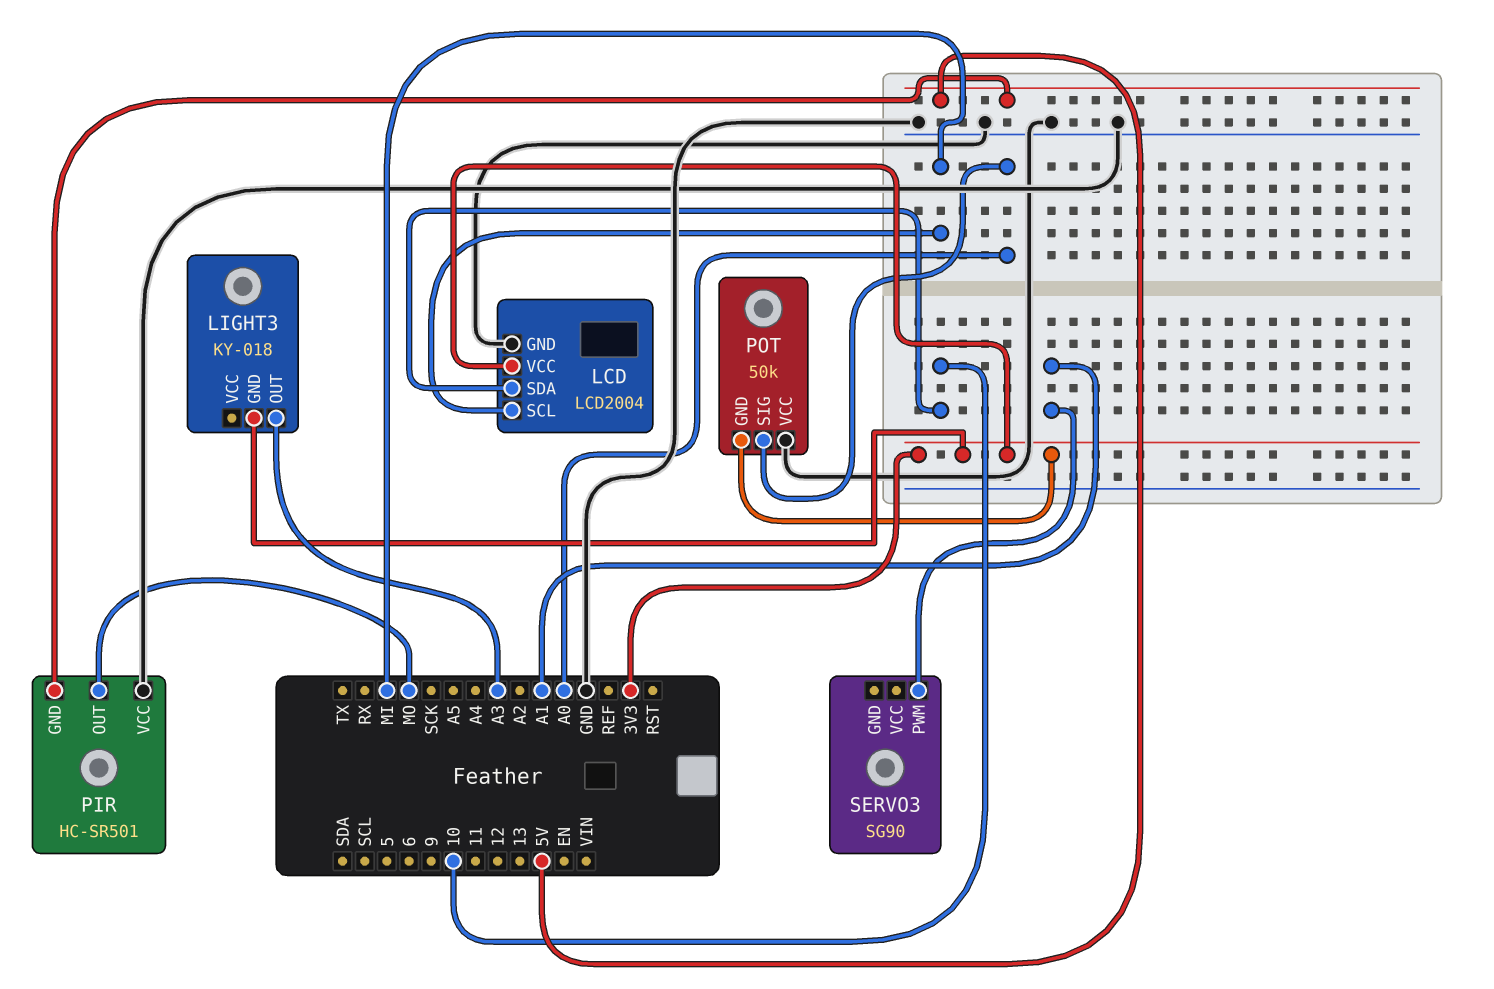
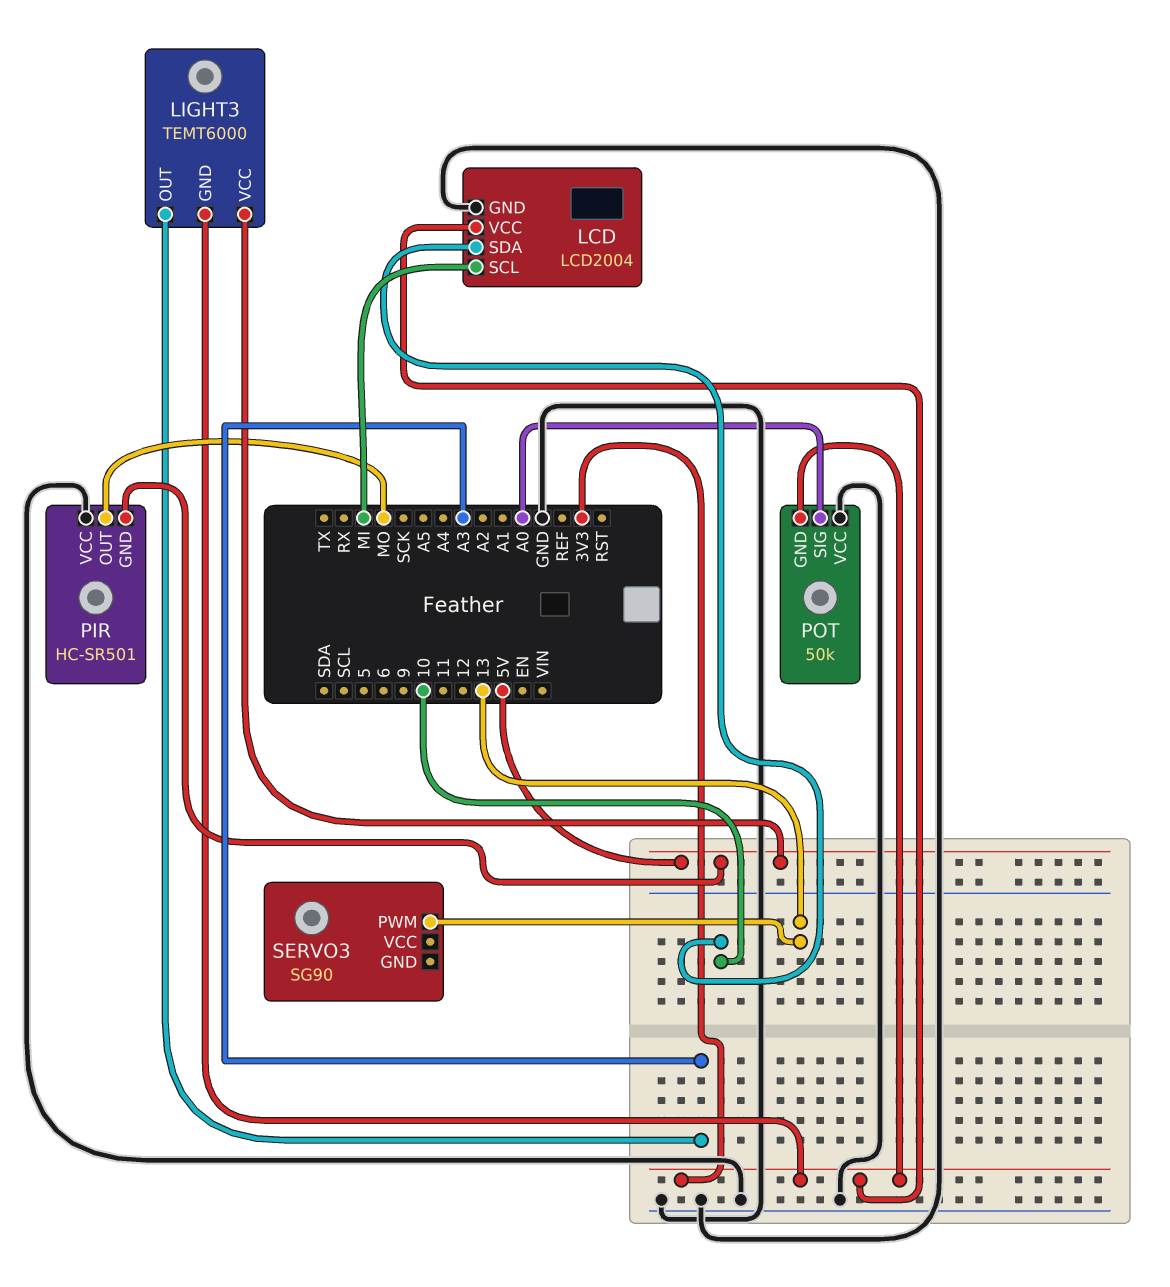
LIGHT3: KY-018 -> TEMT6000
LIGHT3 pin VCC: none -> 5V
SERVO3 pin PWM: A1 -> 13

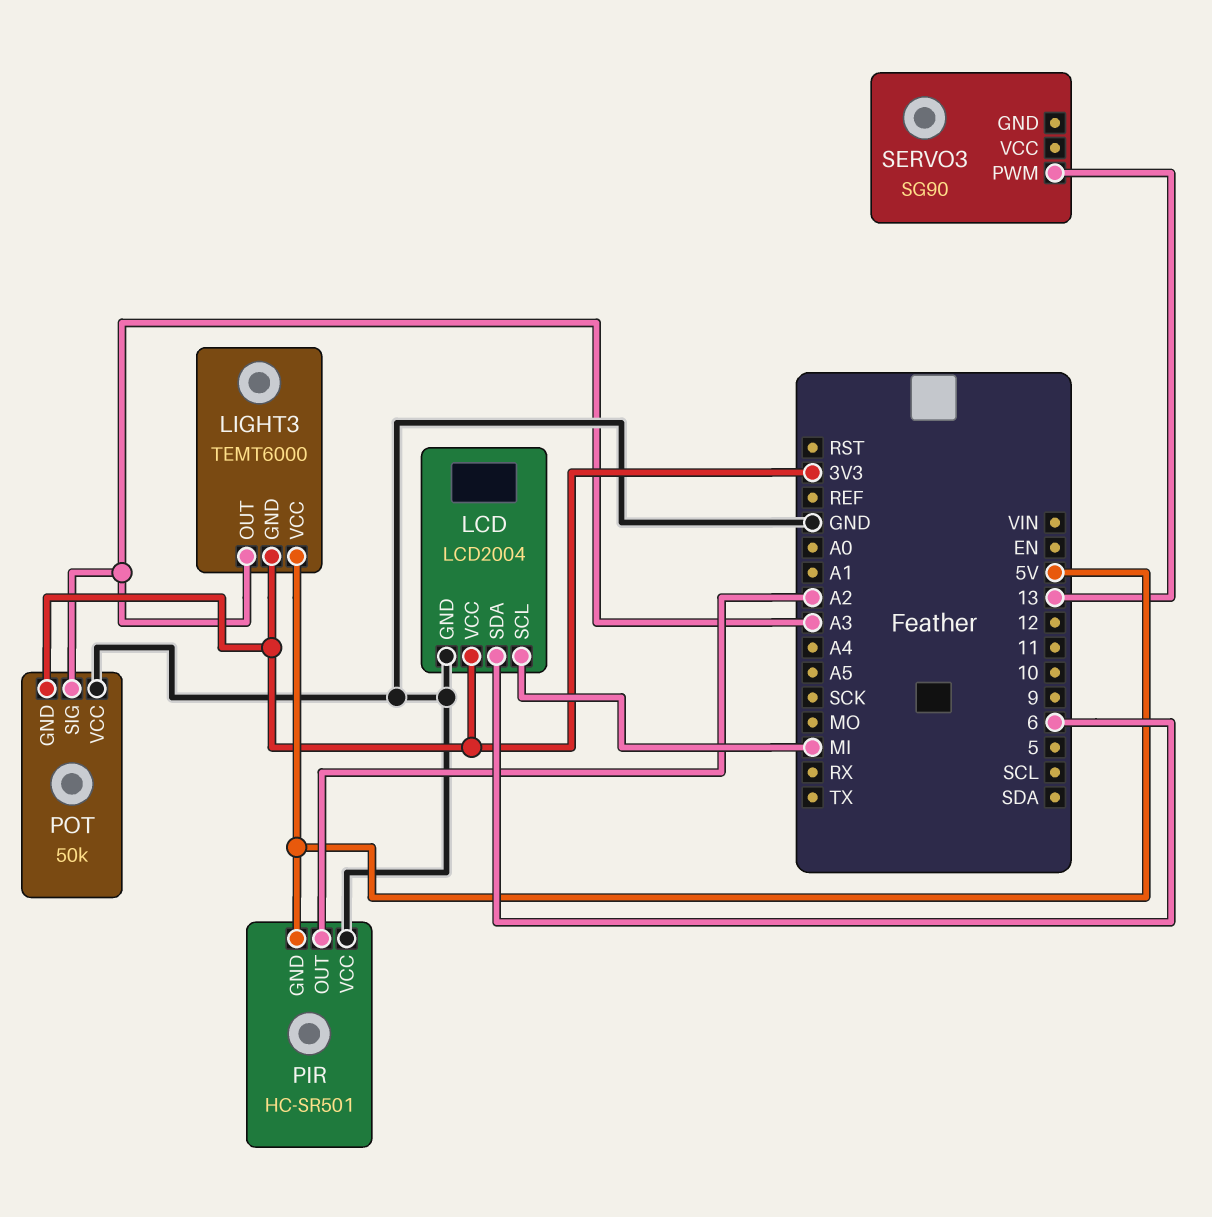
LCD pin SDA: 10 -> 6
PIR pin OUT: MO -> A2
POT pin SIG: A0 -> A3

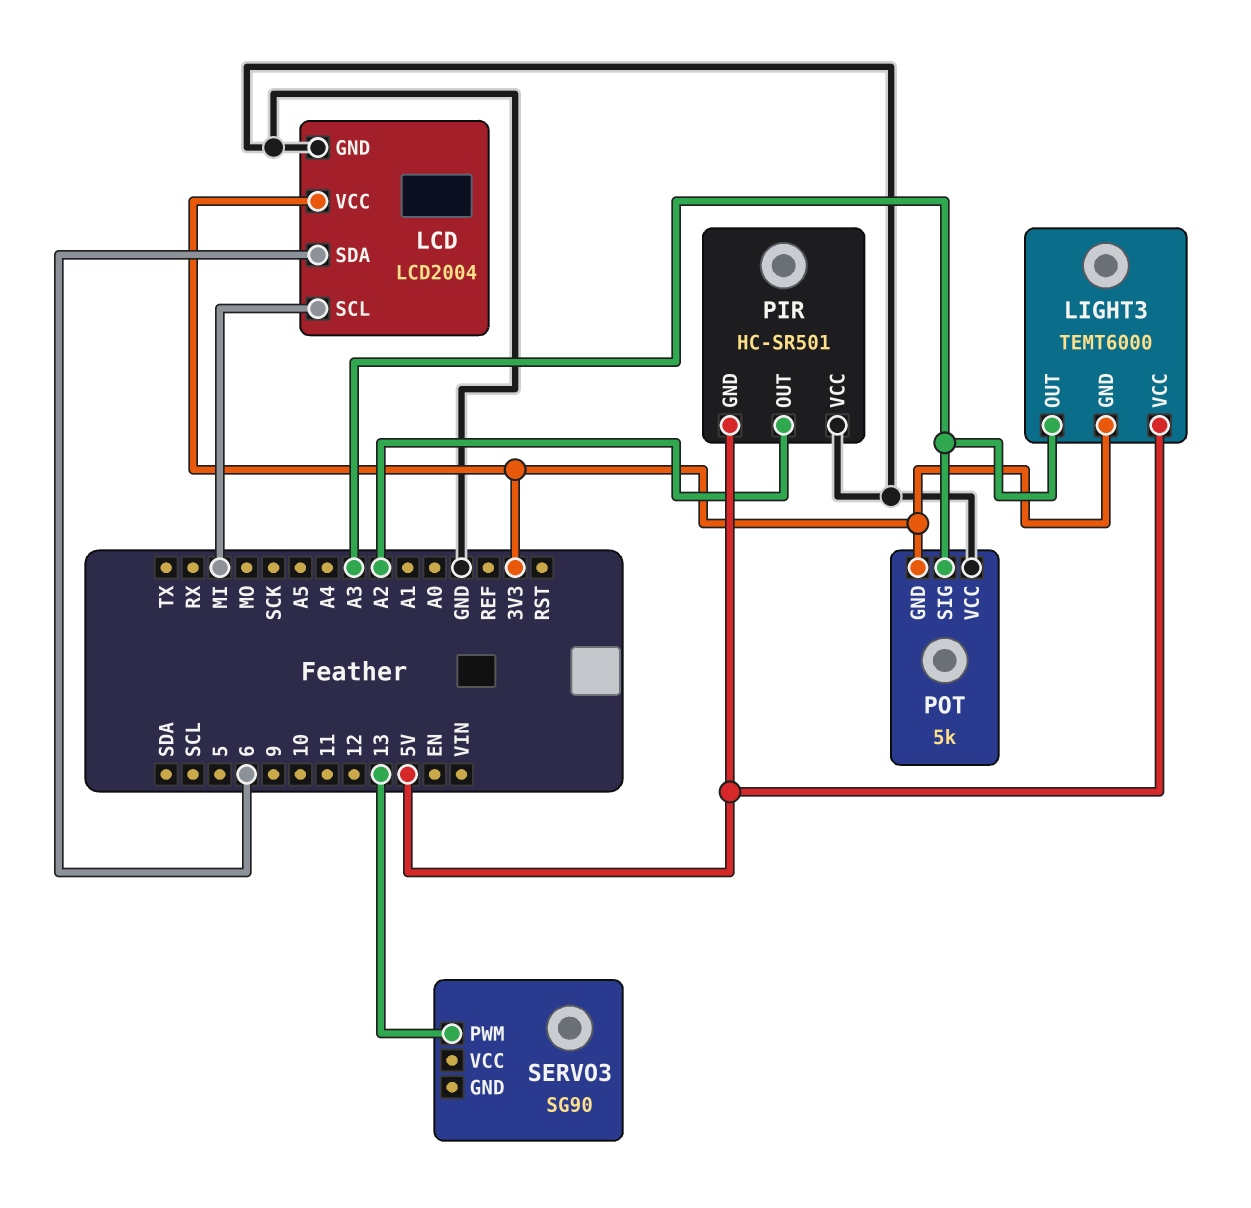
POT: 50k -> 5k

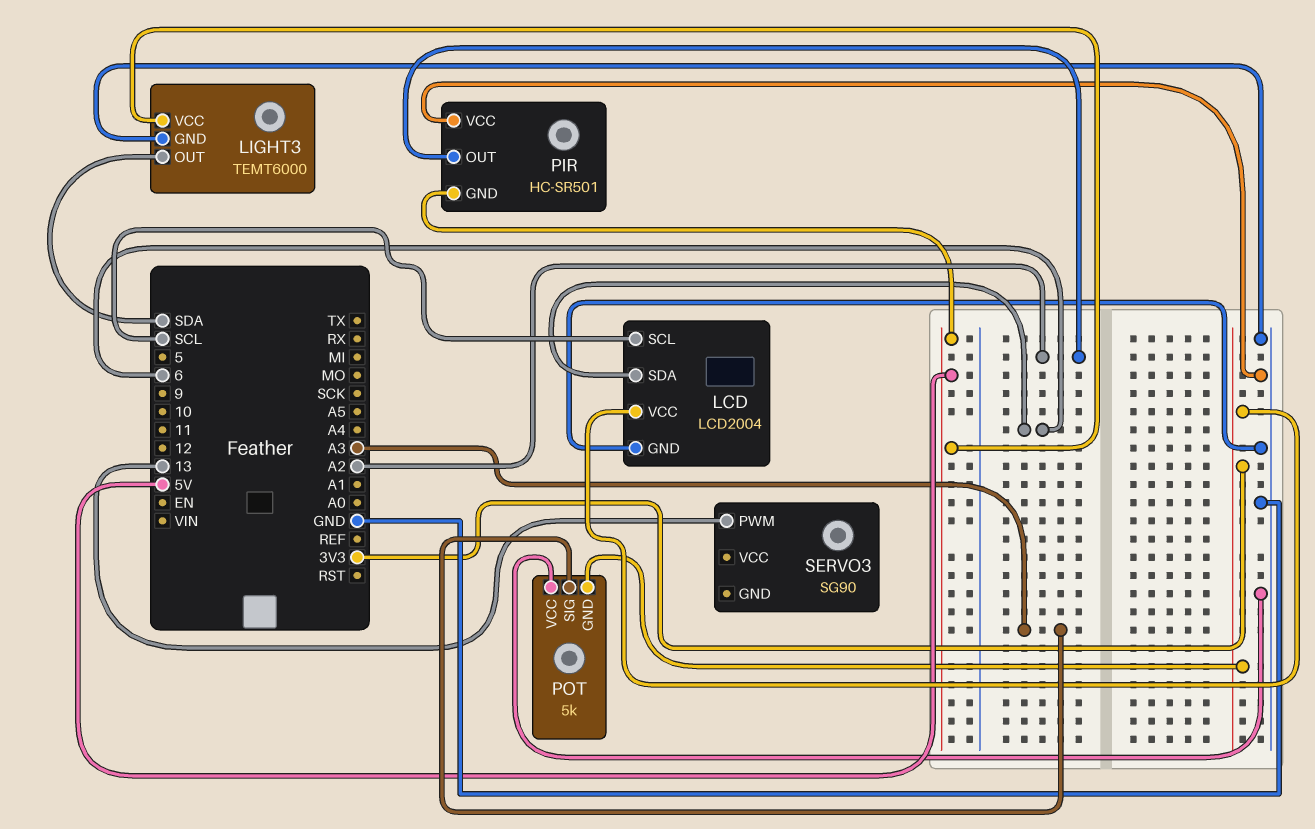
LCD pin SCL: MI -> SCL
LIGHT3 pin GND: 3V3 -> GND
LIGHT3 pin OUT: A3 -> SDA

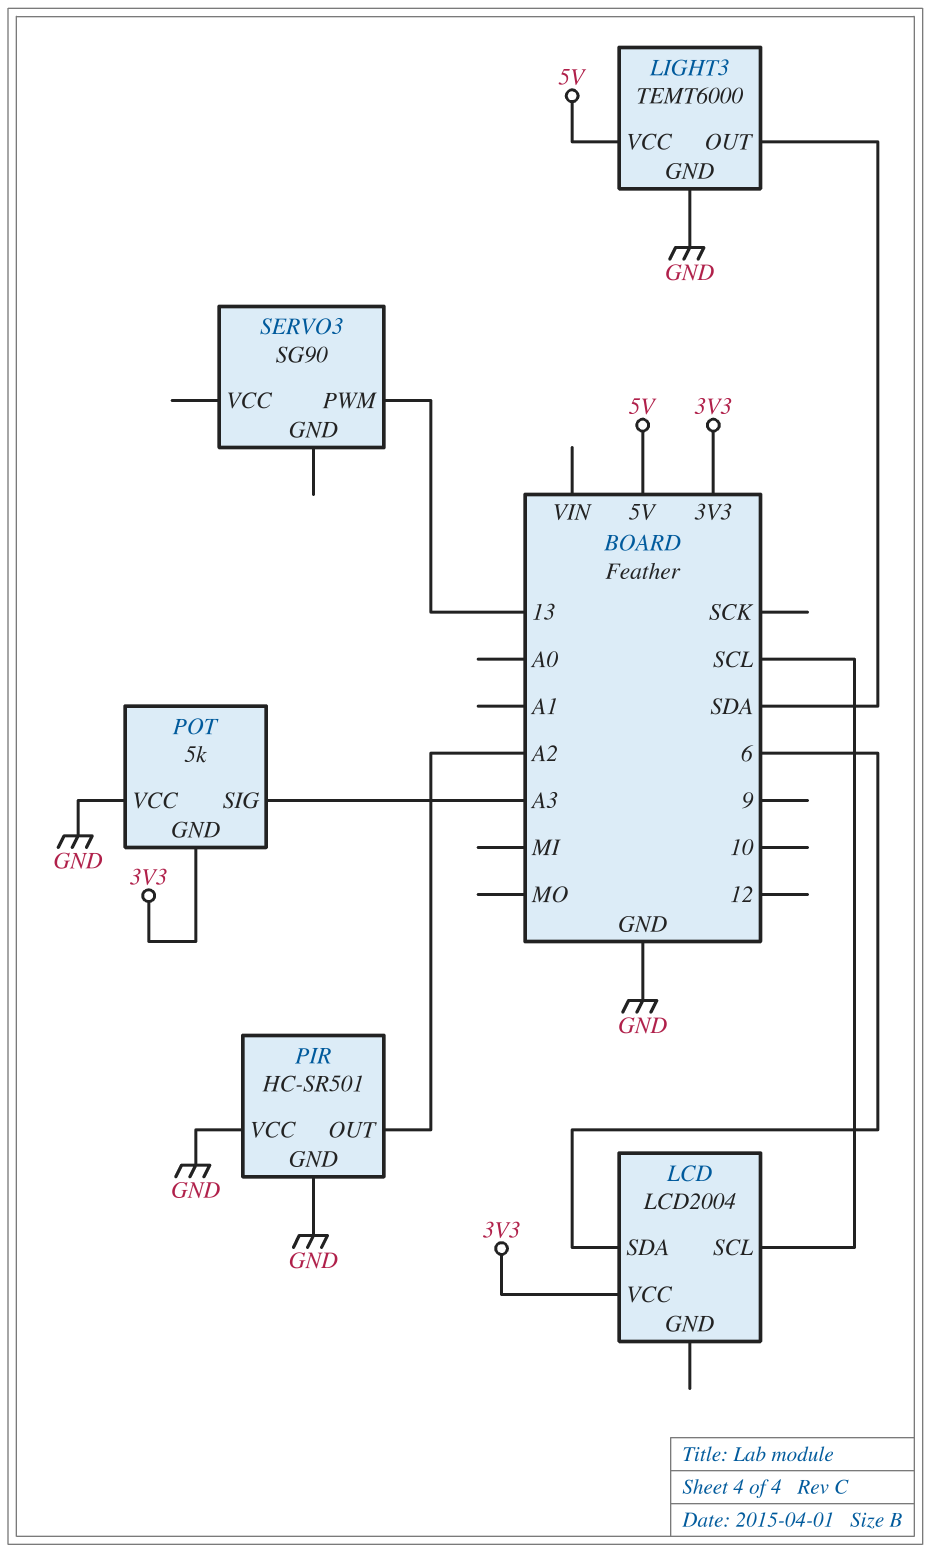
LCD pin GND: GND -> none
PIR pin GND: 5V -> GND

